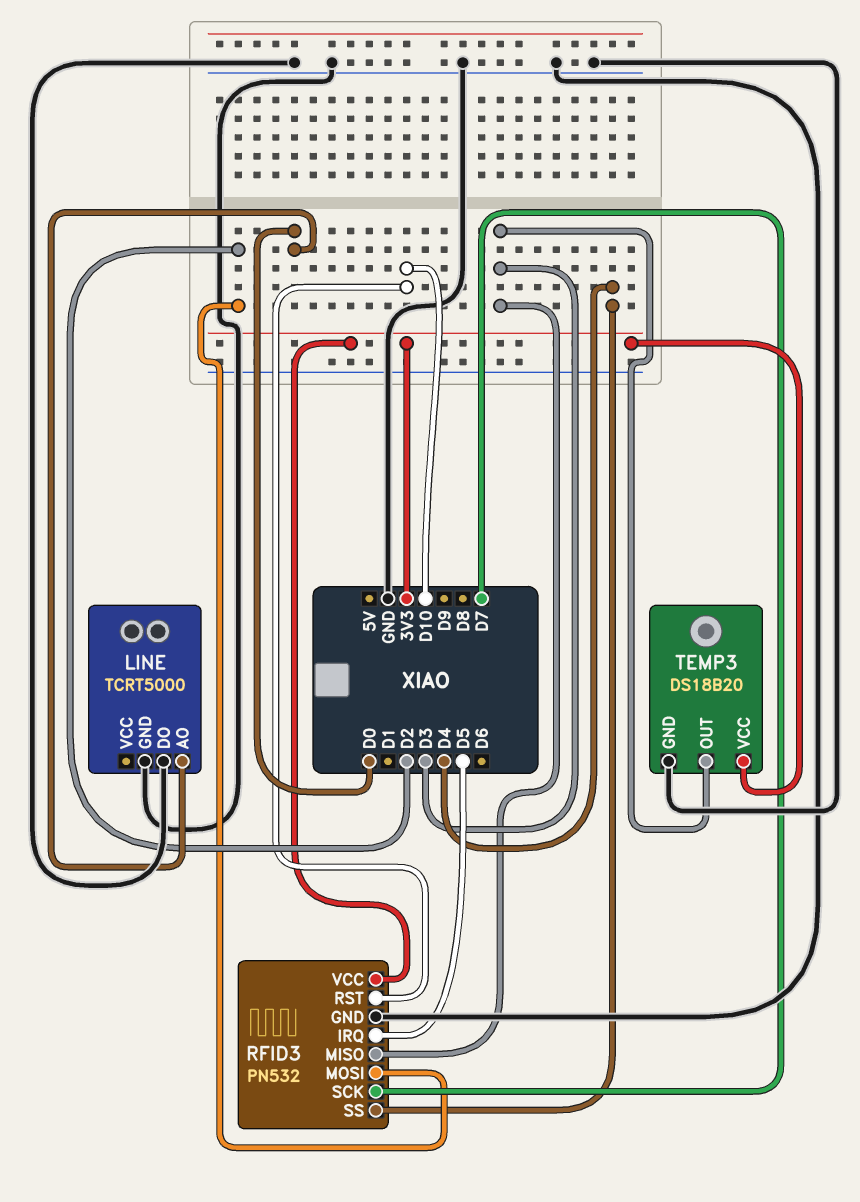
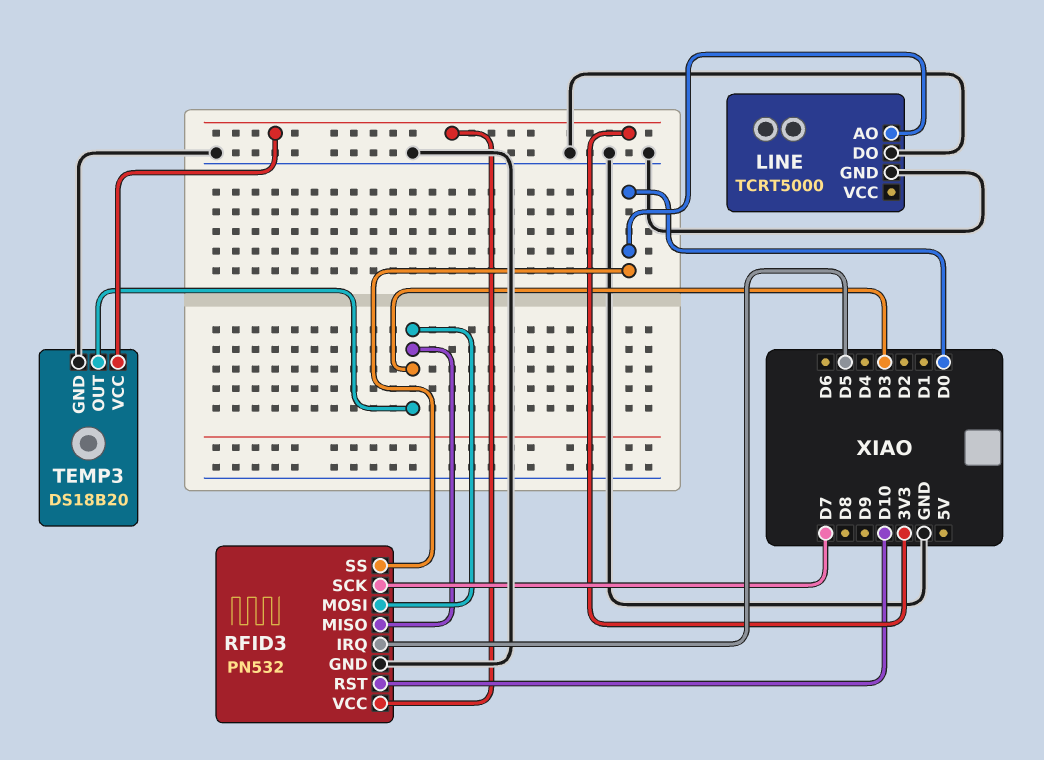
RFID3 pin MOSI: D2 -> D3
RFID3 pin SS: D4 -> D0

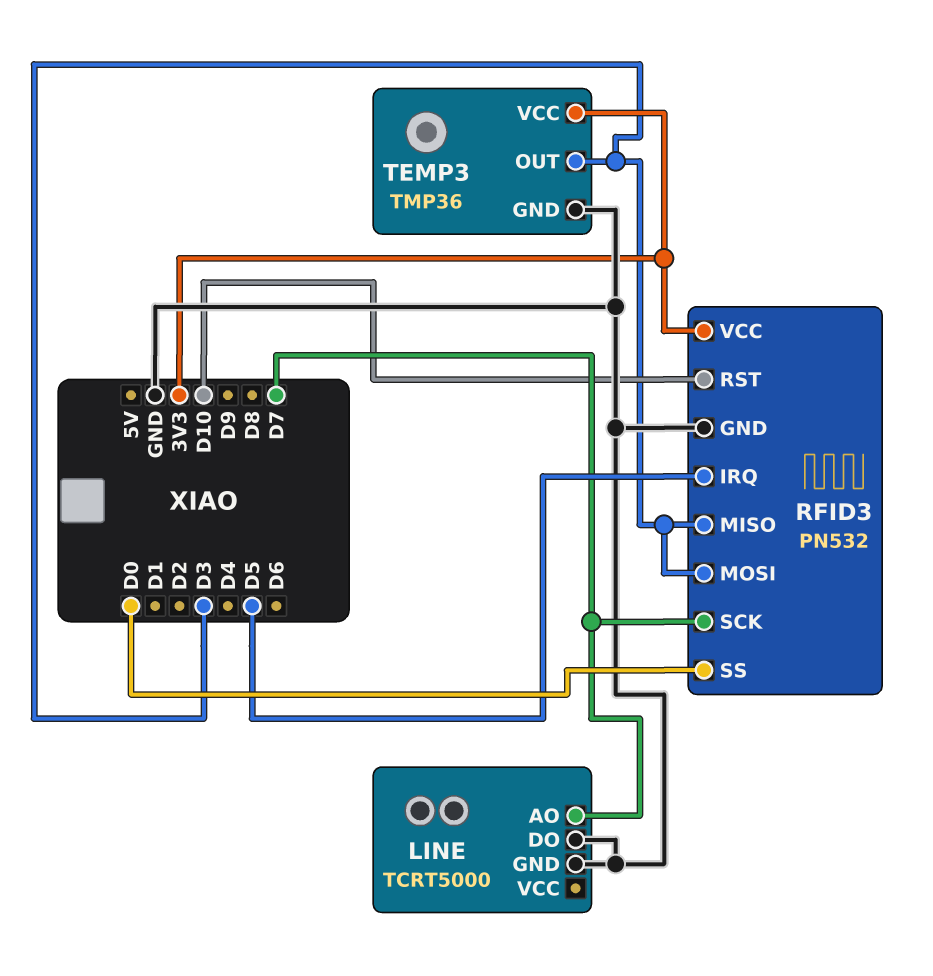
LINE pin AO: D0 -> D7
TEMP3: DS18B20 -> TMP36

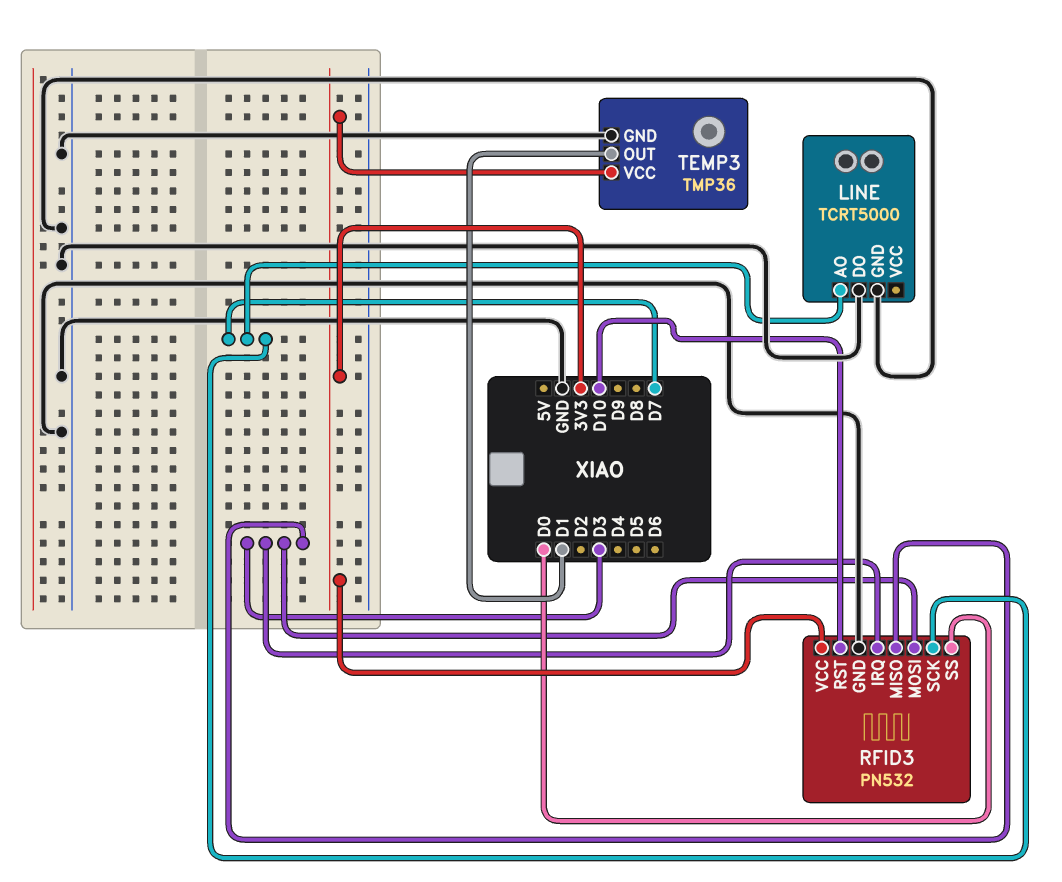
RFID3 pin IRQ: D5 -> D3
TEMP3 pin OUT: D3 -> D1

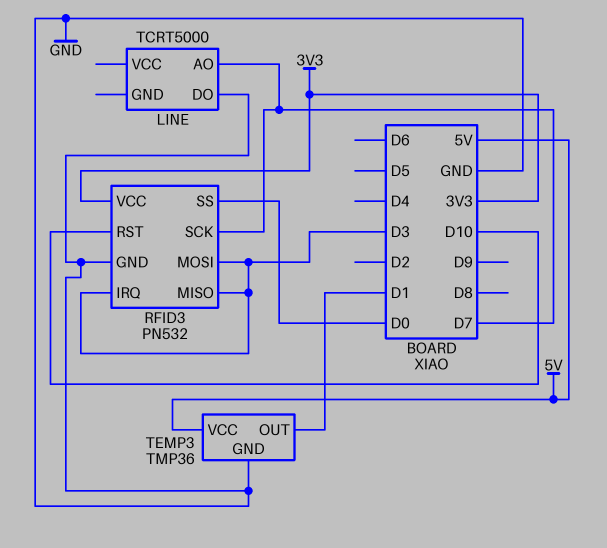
LINE pin GND: GND -> none
TEMP3 pin VCC: 3V3 -> 5V

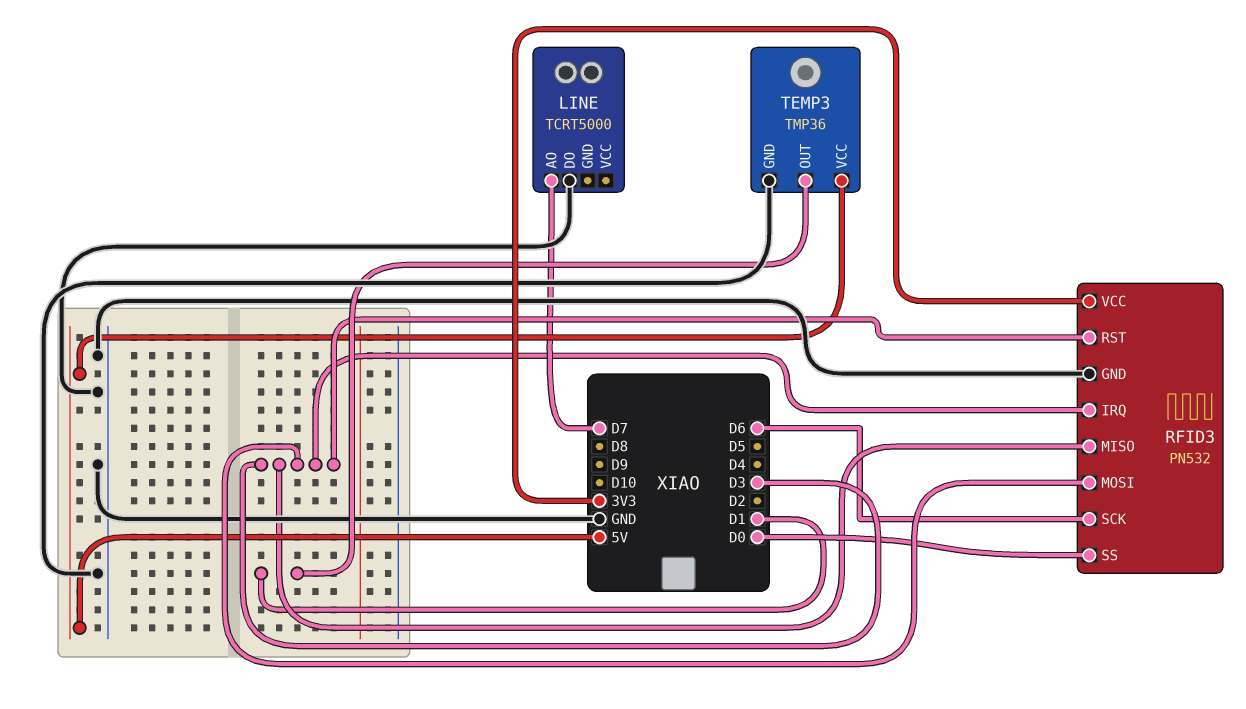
RFID3 pin RST: D10 -> D3
RFID3 pin SCK: D7 -> D6

